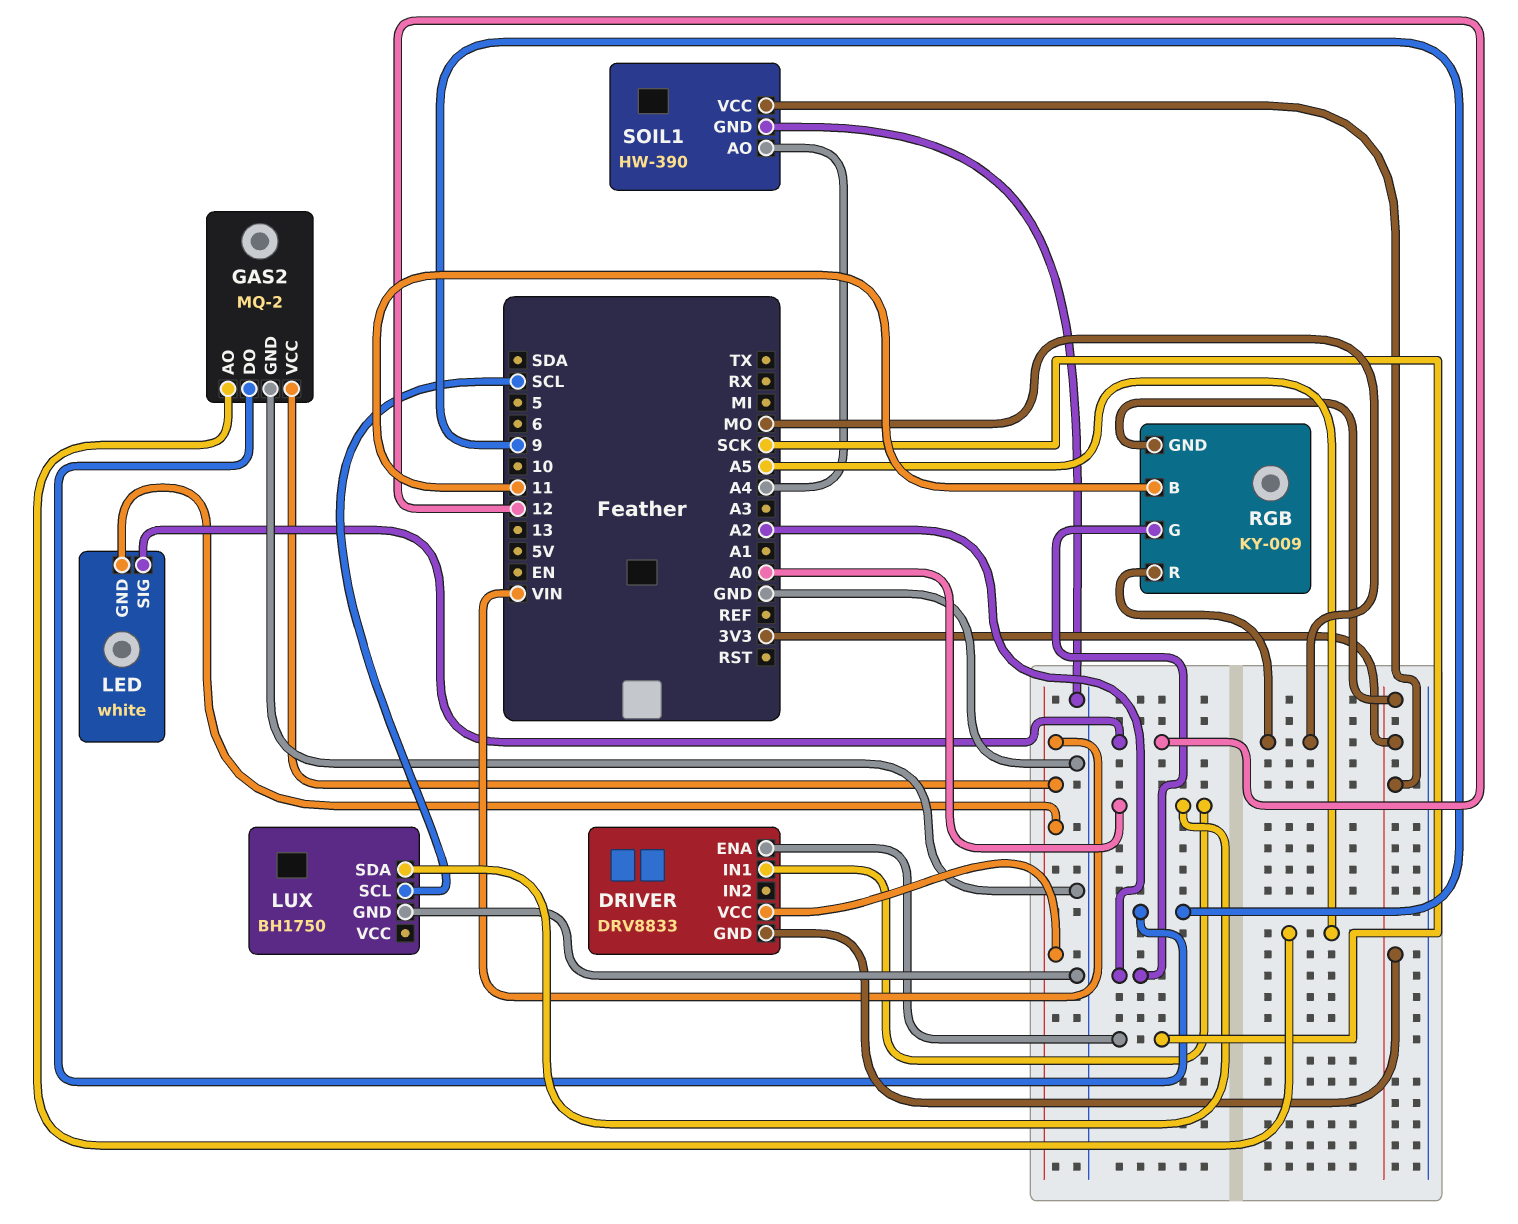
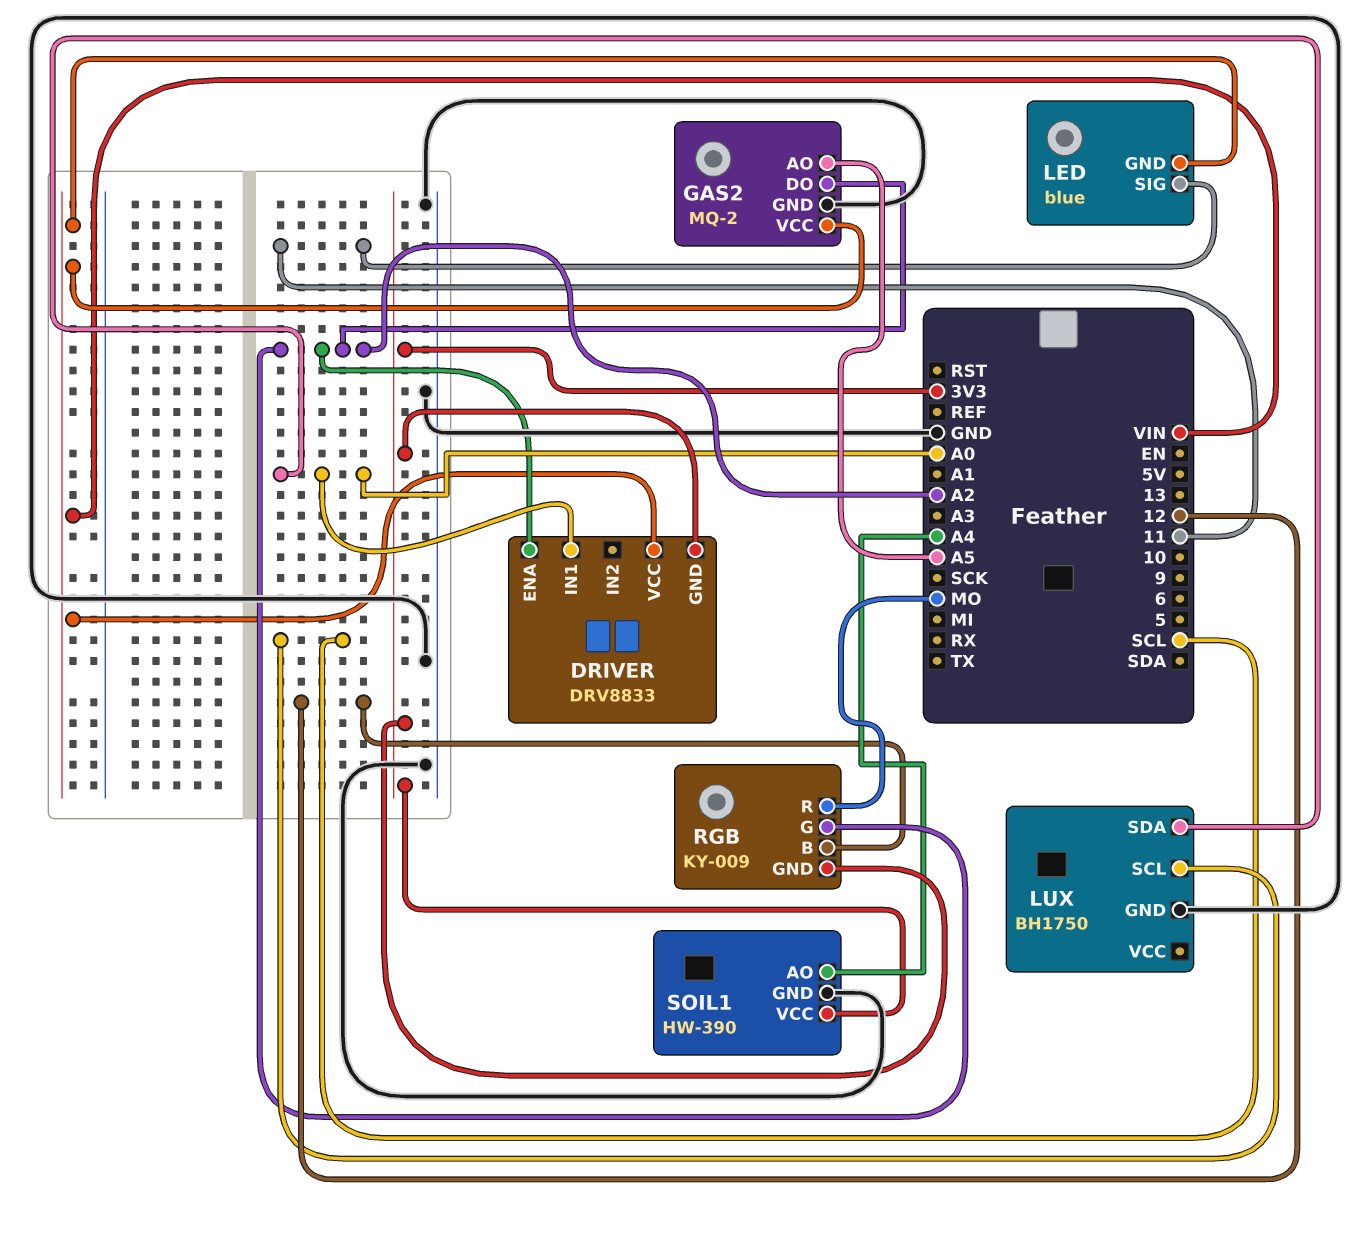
DRIVER pin ENA: SCK -> A2
GAS2 pin DO: 9 -> A2
LED: white -> blue
LED pin SIG: 12 -> 11
RGB pin B: 11 -> 12

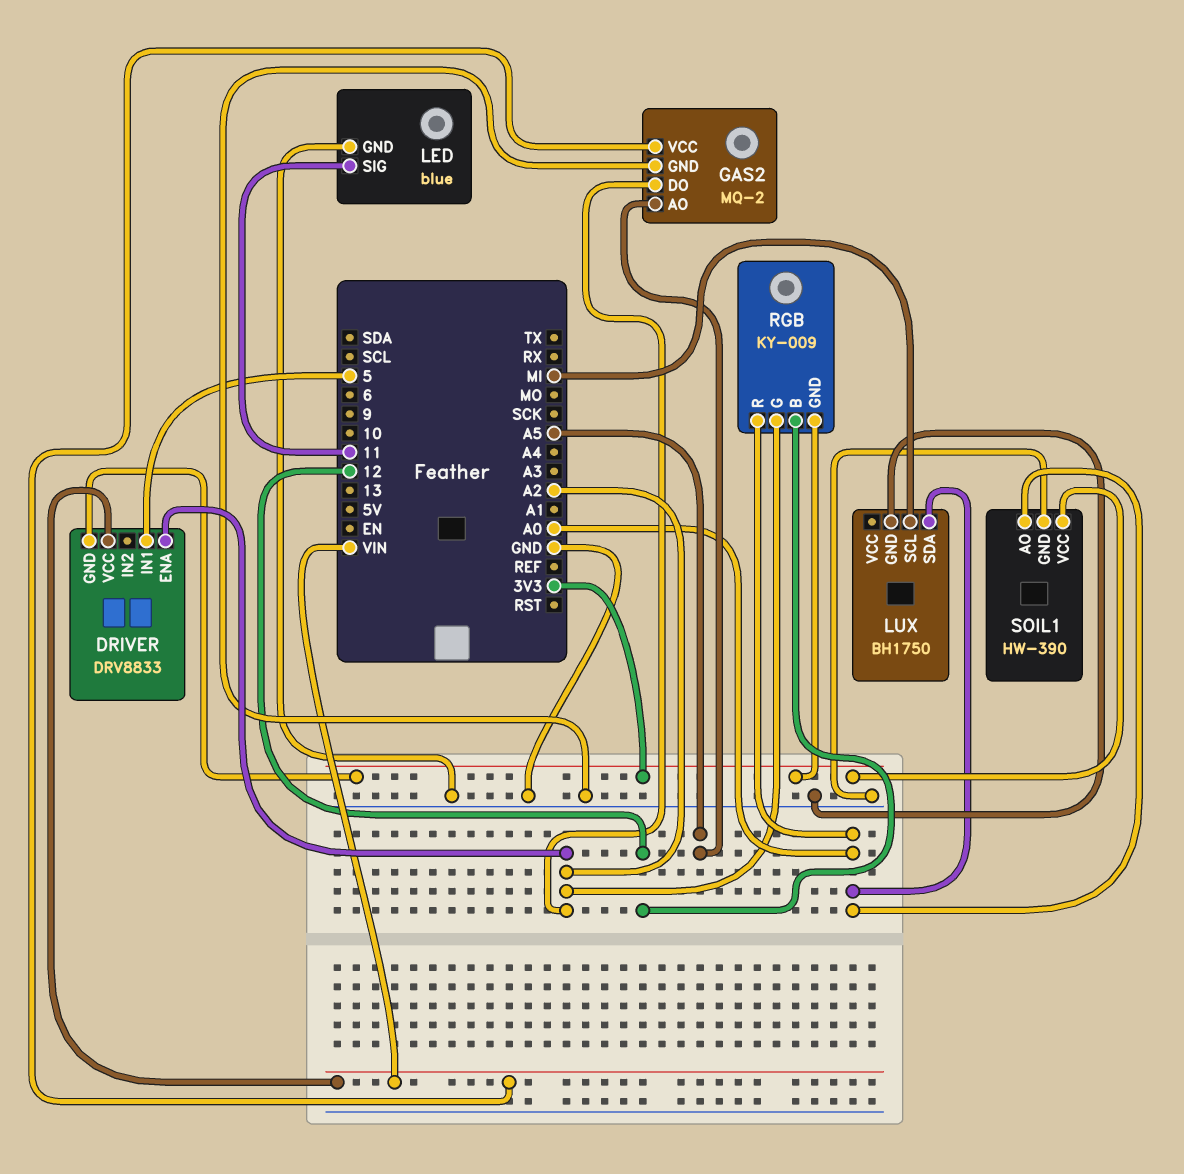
DRIVER pin IN1: A0 -> 5
LED pin GND: VIN -> GND
LUX pin SCL: SCL -> MI
RGB pin R: MO -> A0
SOIL1 pin AO: A4 -> A0

